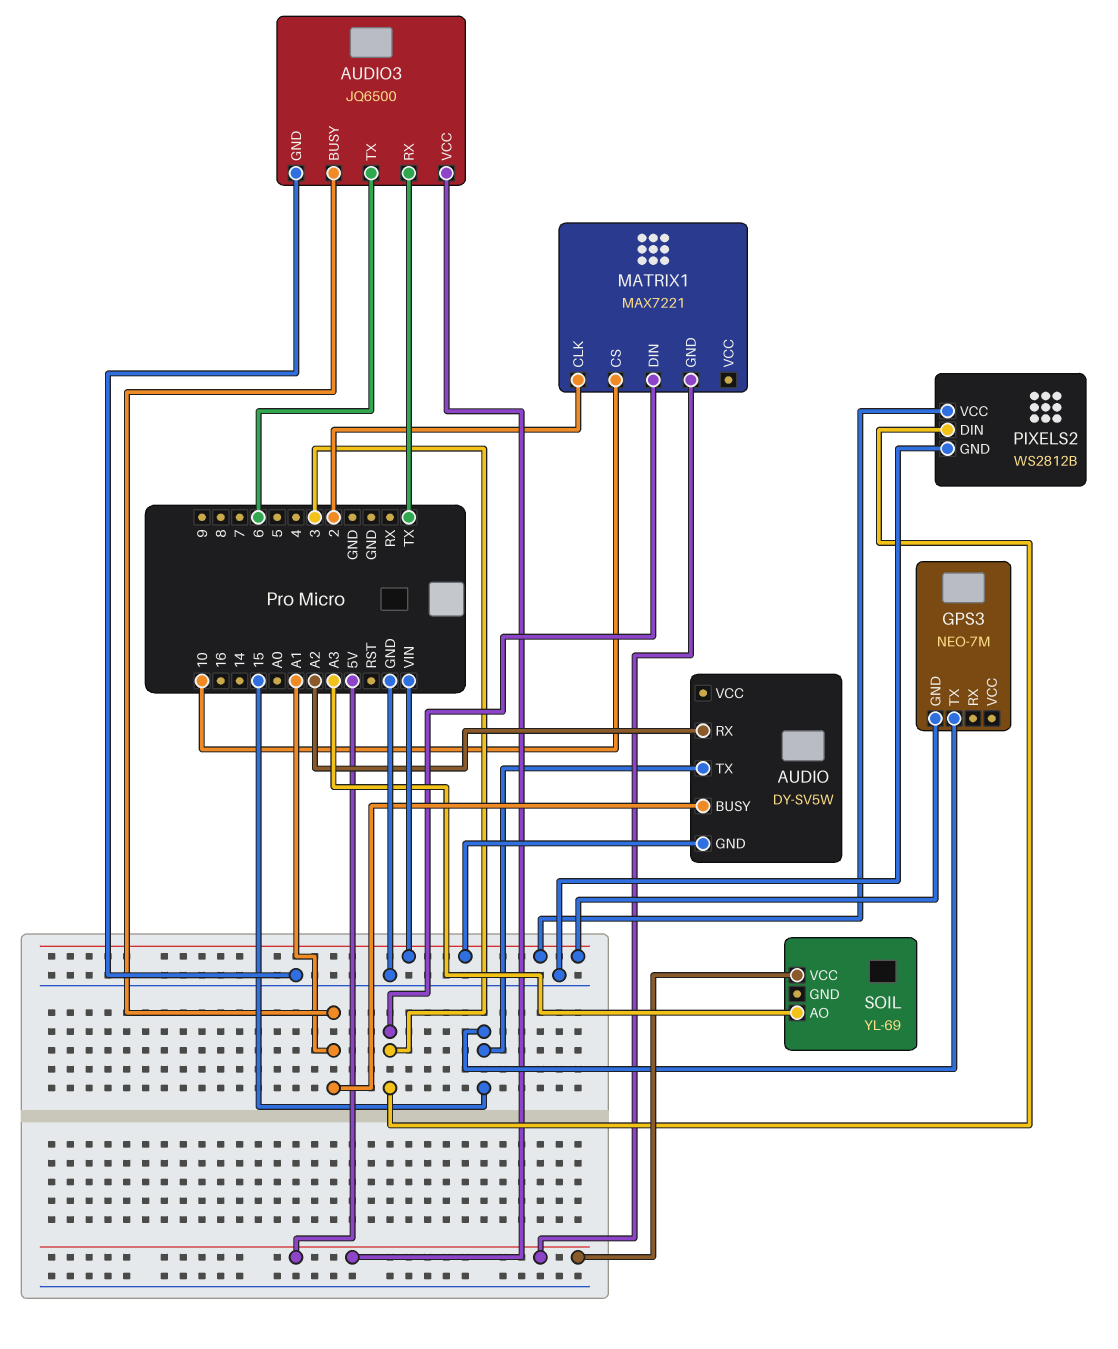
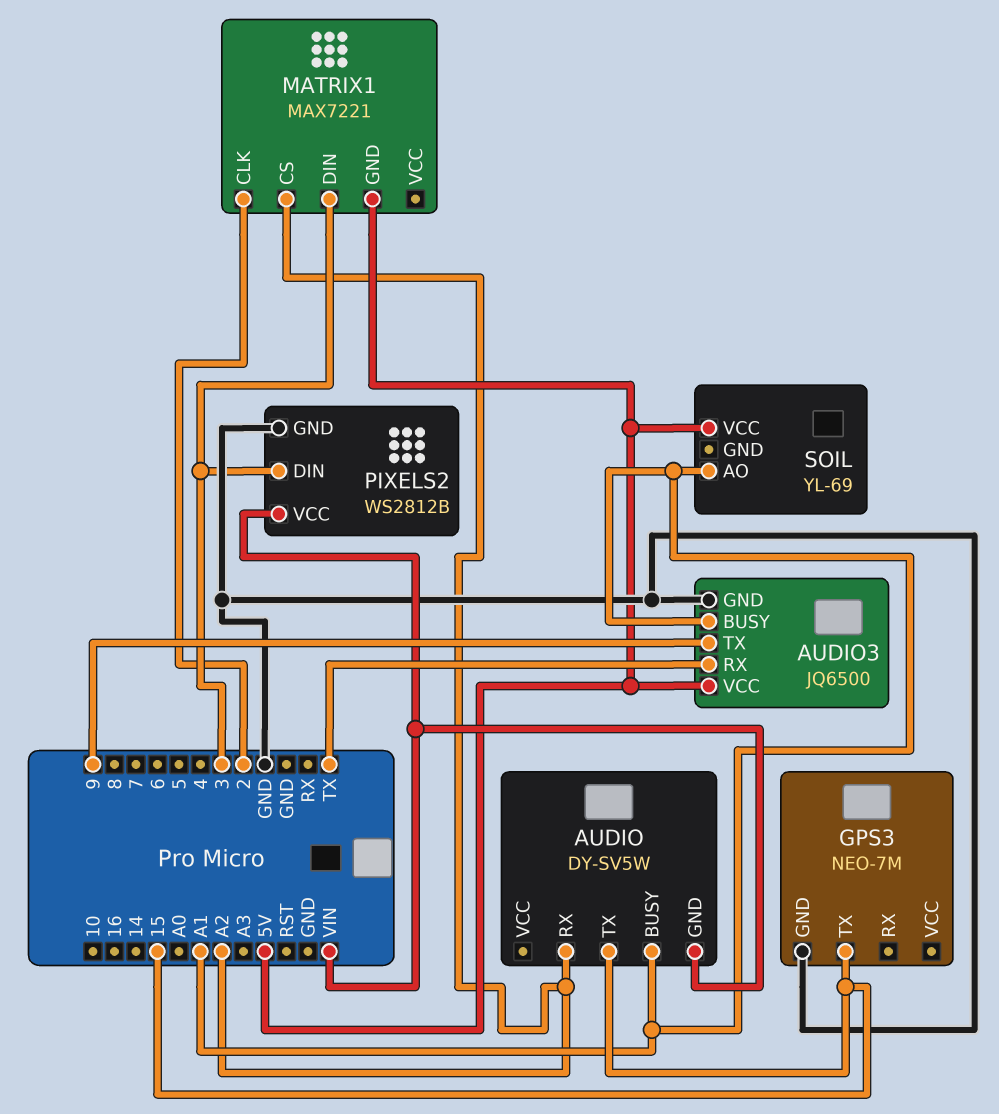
AUDIO3 pin TX: 6 -> 9
GPS3 pin GND: VIN -> GND
MATRIX1 pin CS: 10 -> A2
SOIL pin AO: A3 -> A1

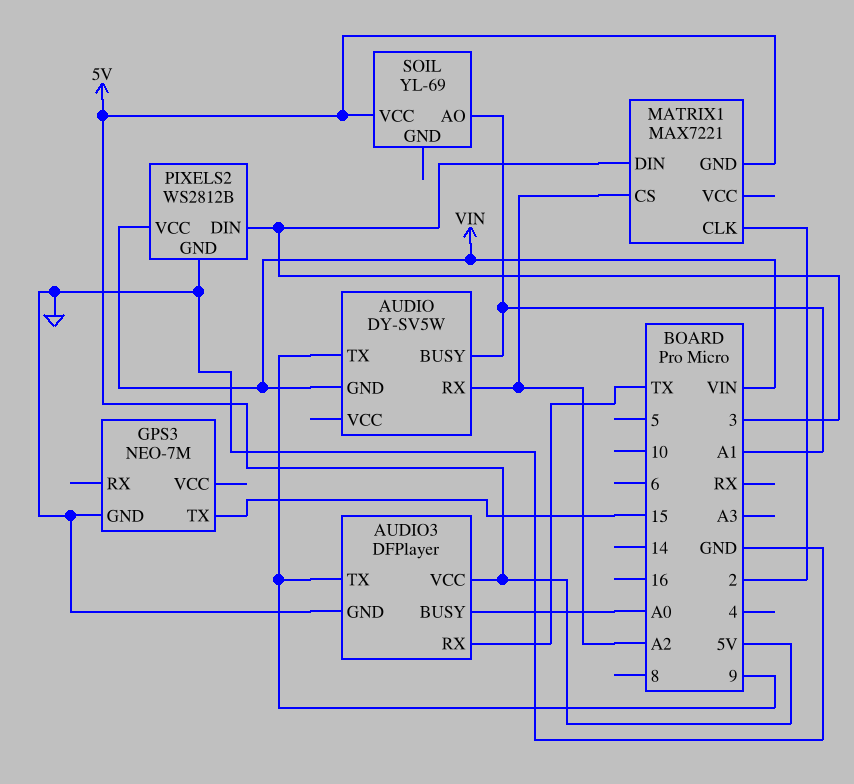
AUDIO pin TX: 15 -> 9
AUDIO3: JQ6500 -> DFPlayer
AUDIO3 pin BUSY: A1 -> A0

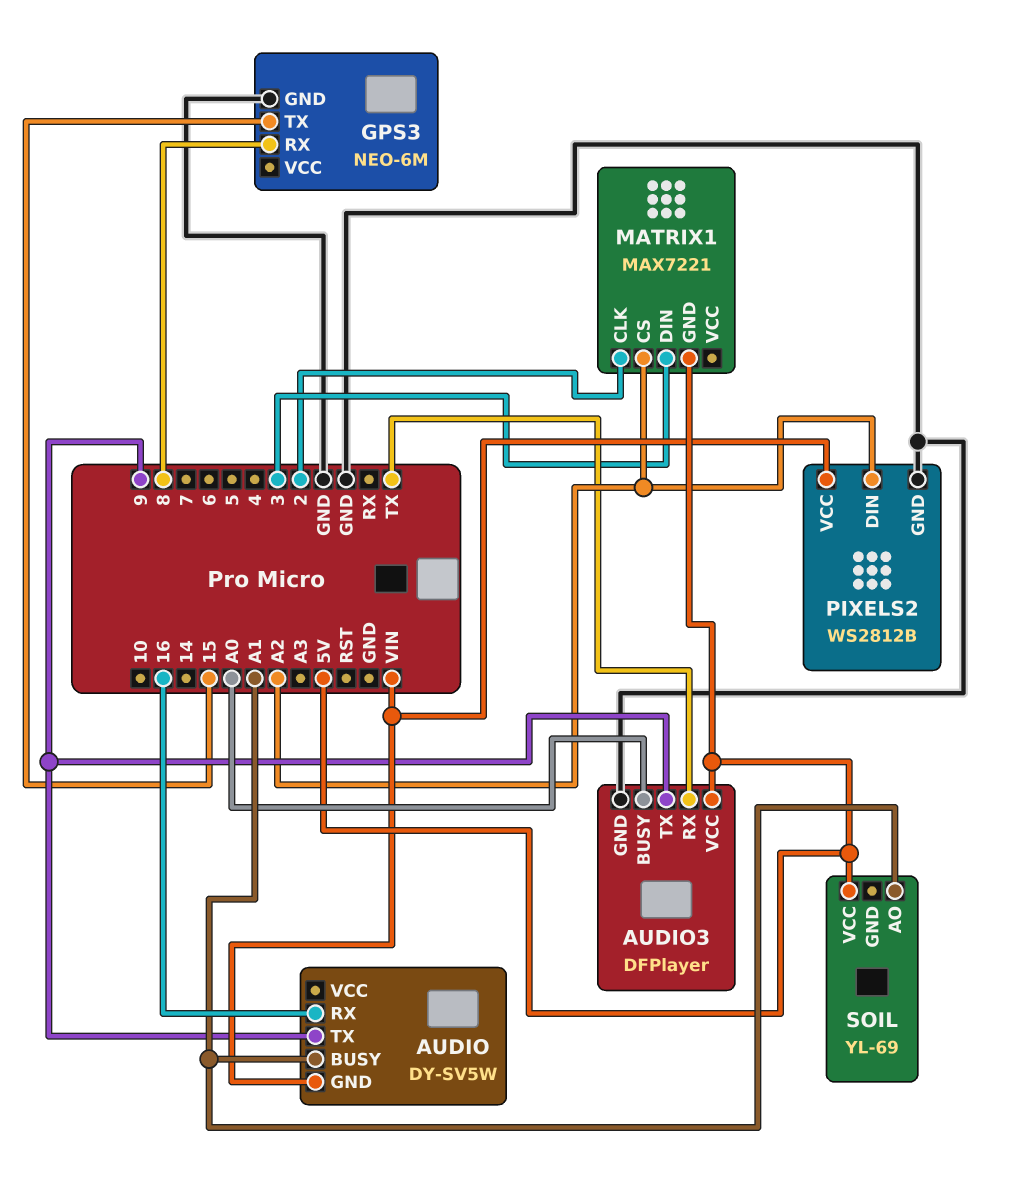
AUDIO pin RX: A2 -> 16
GPS3: NEO-7M -> NEO-6M
GPS3 pin RX: none -> 8
PIXELS2 pin DIN: 3 -> A2

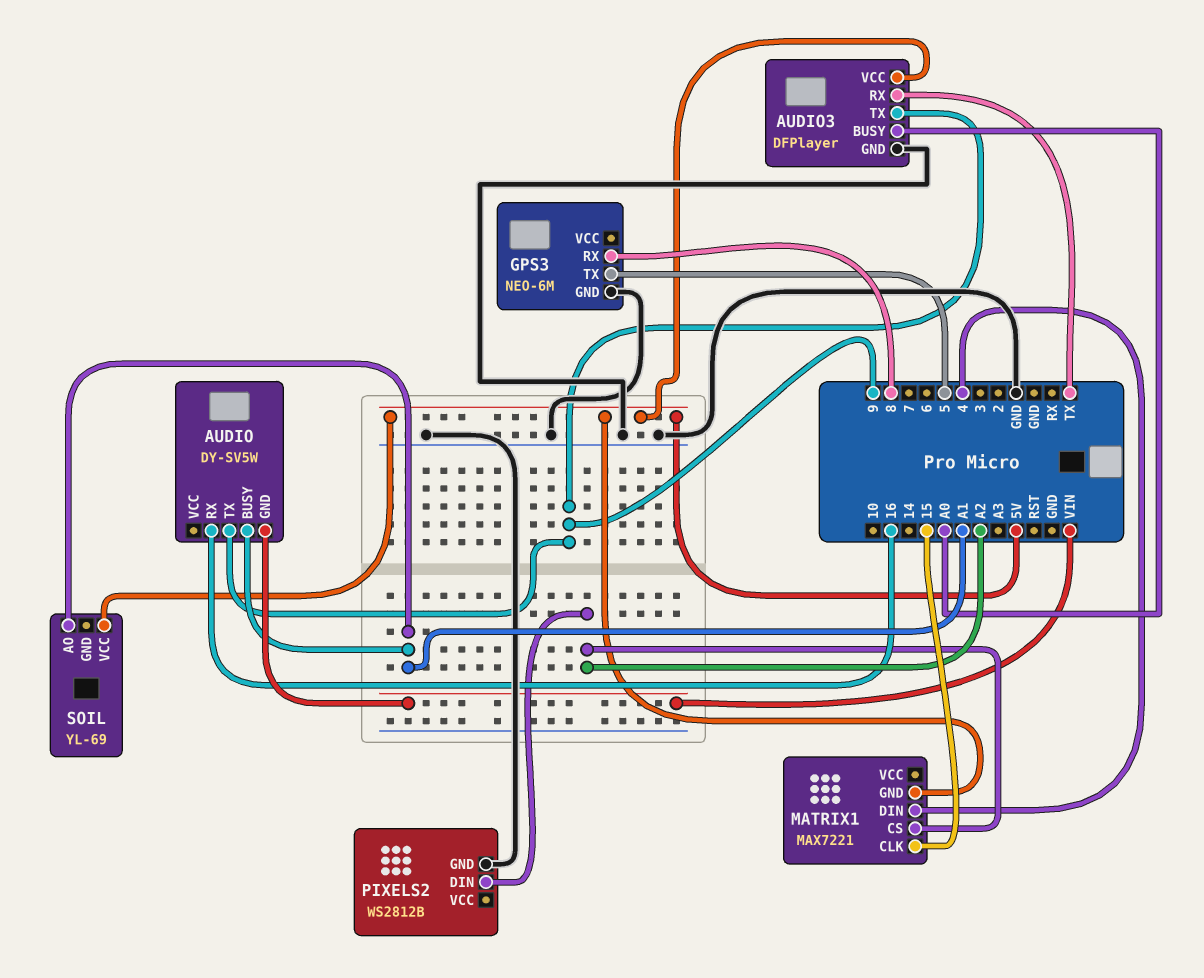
GPS3 pin TX: 15 -> 5
MATRIX1 pin CLK: 2 -> 15
MATRIX1 pin DIN: 3 -> 4
PIXELS2 pin VCC: VIN -> none

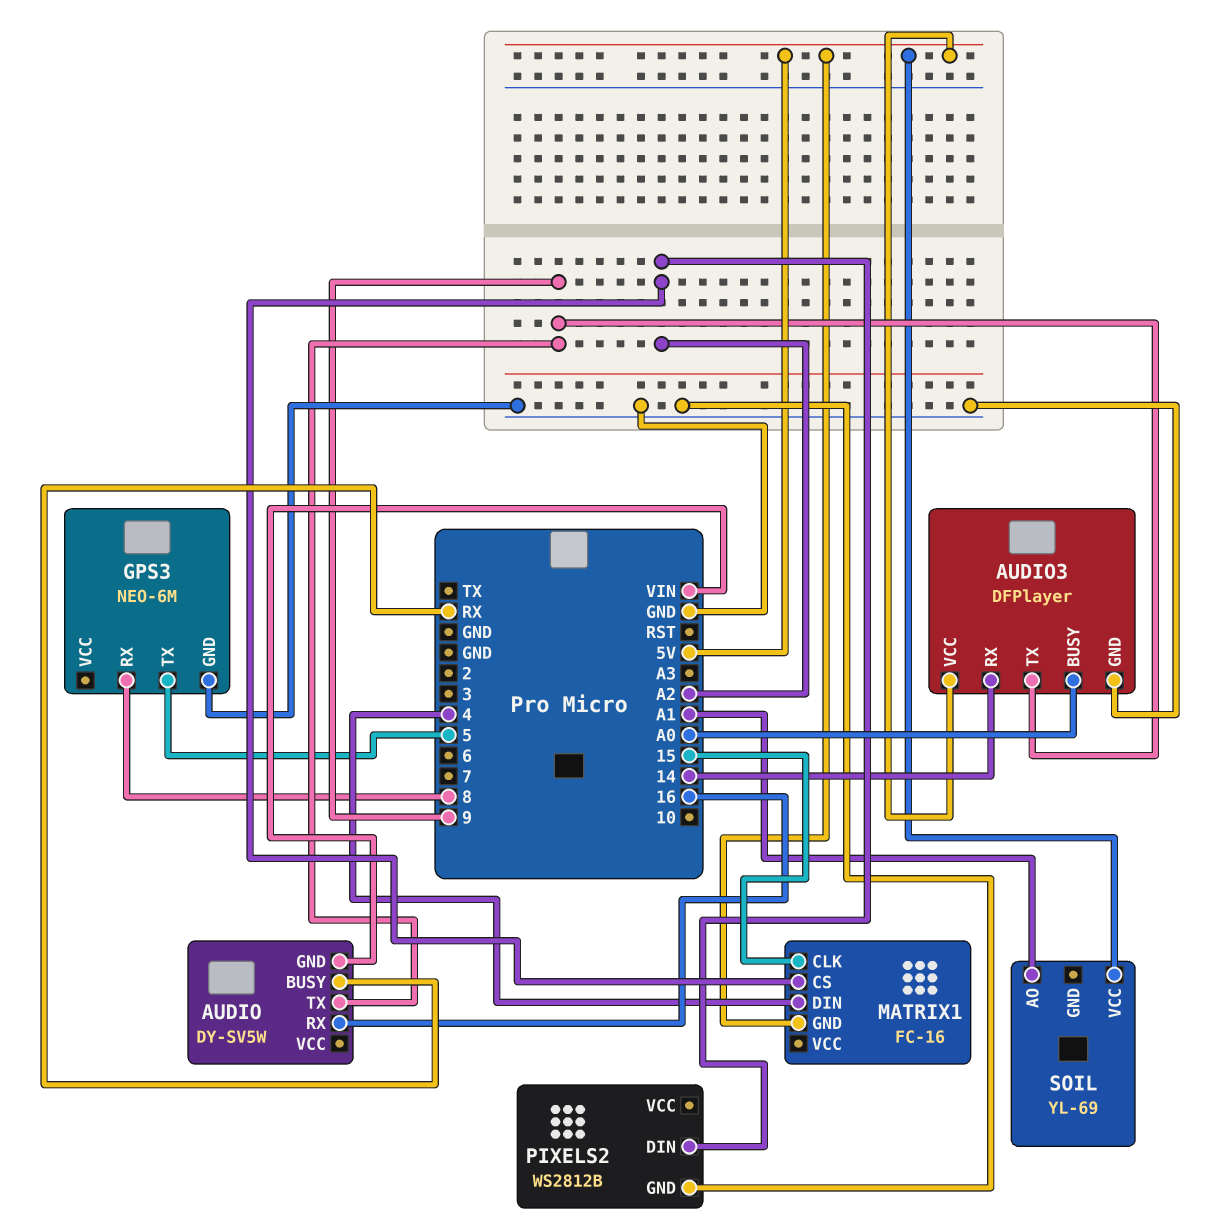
AUDIO pin BUSY: A1 -> RX
AUDIO3 pin RX: TX -> 14
MATRIX1: MAX7221 -> FC-16

